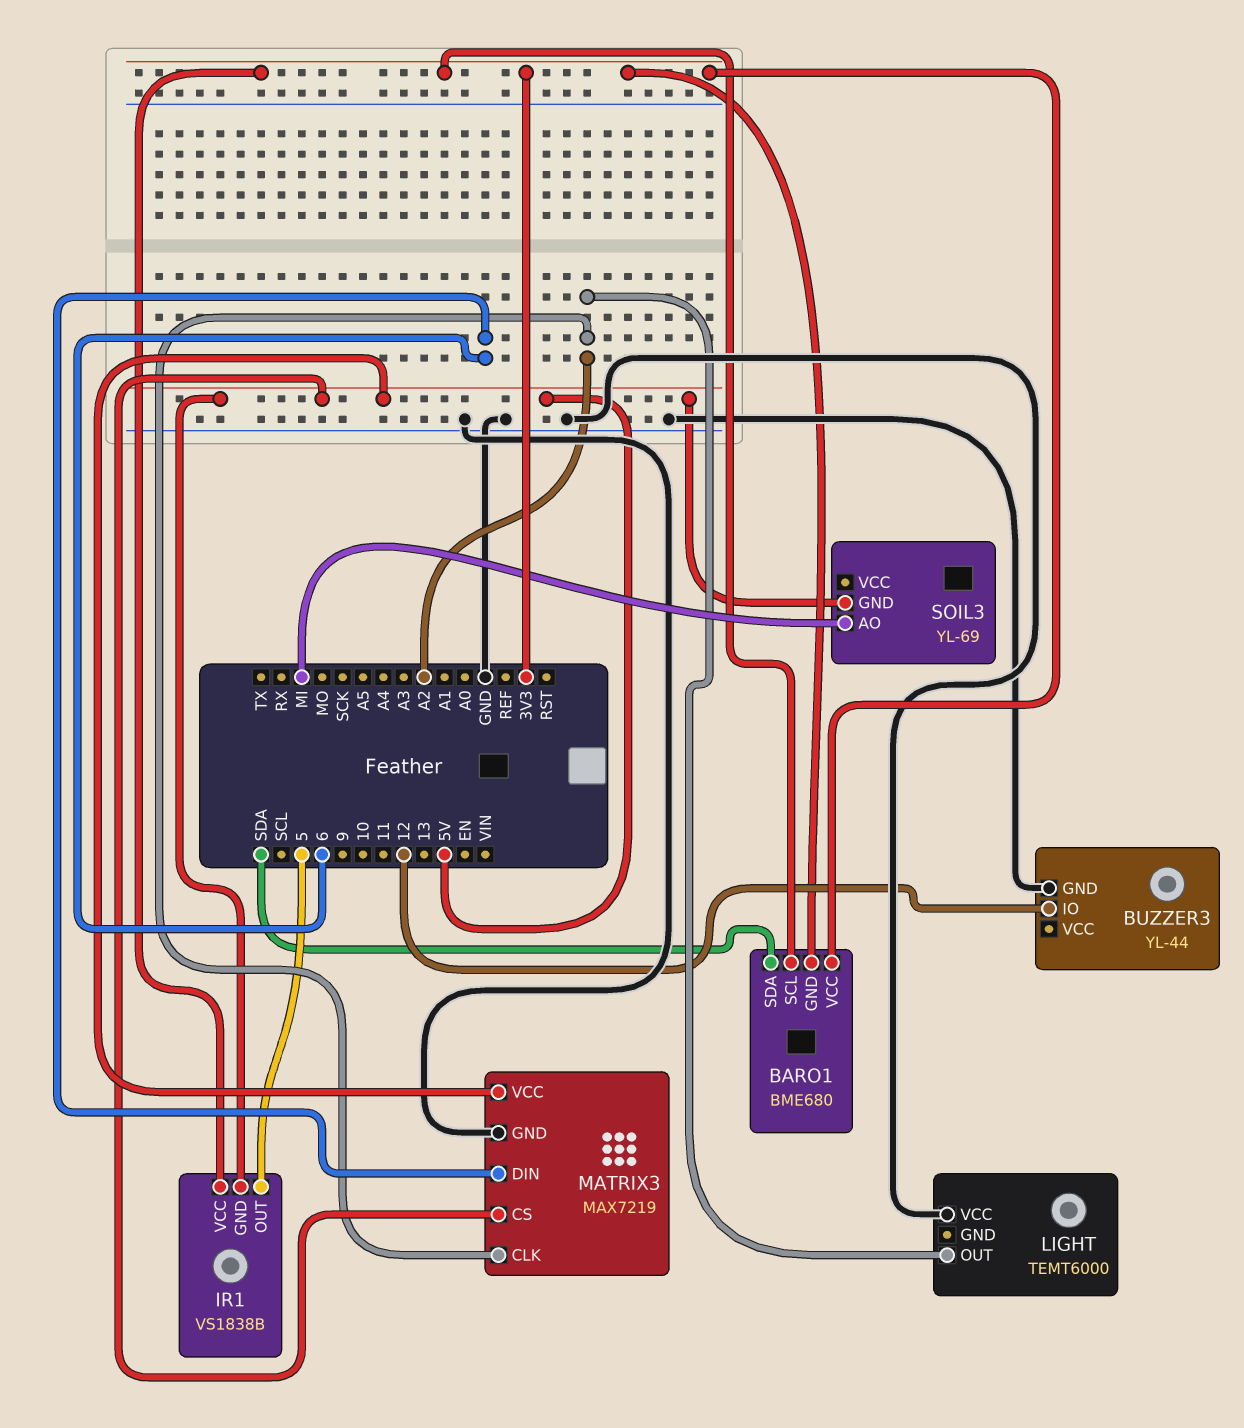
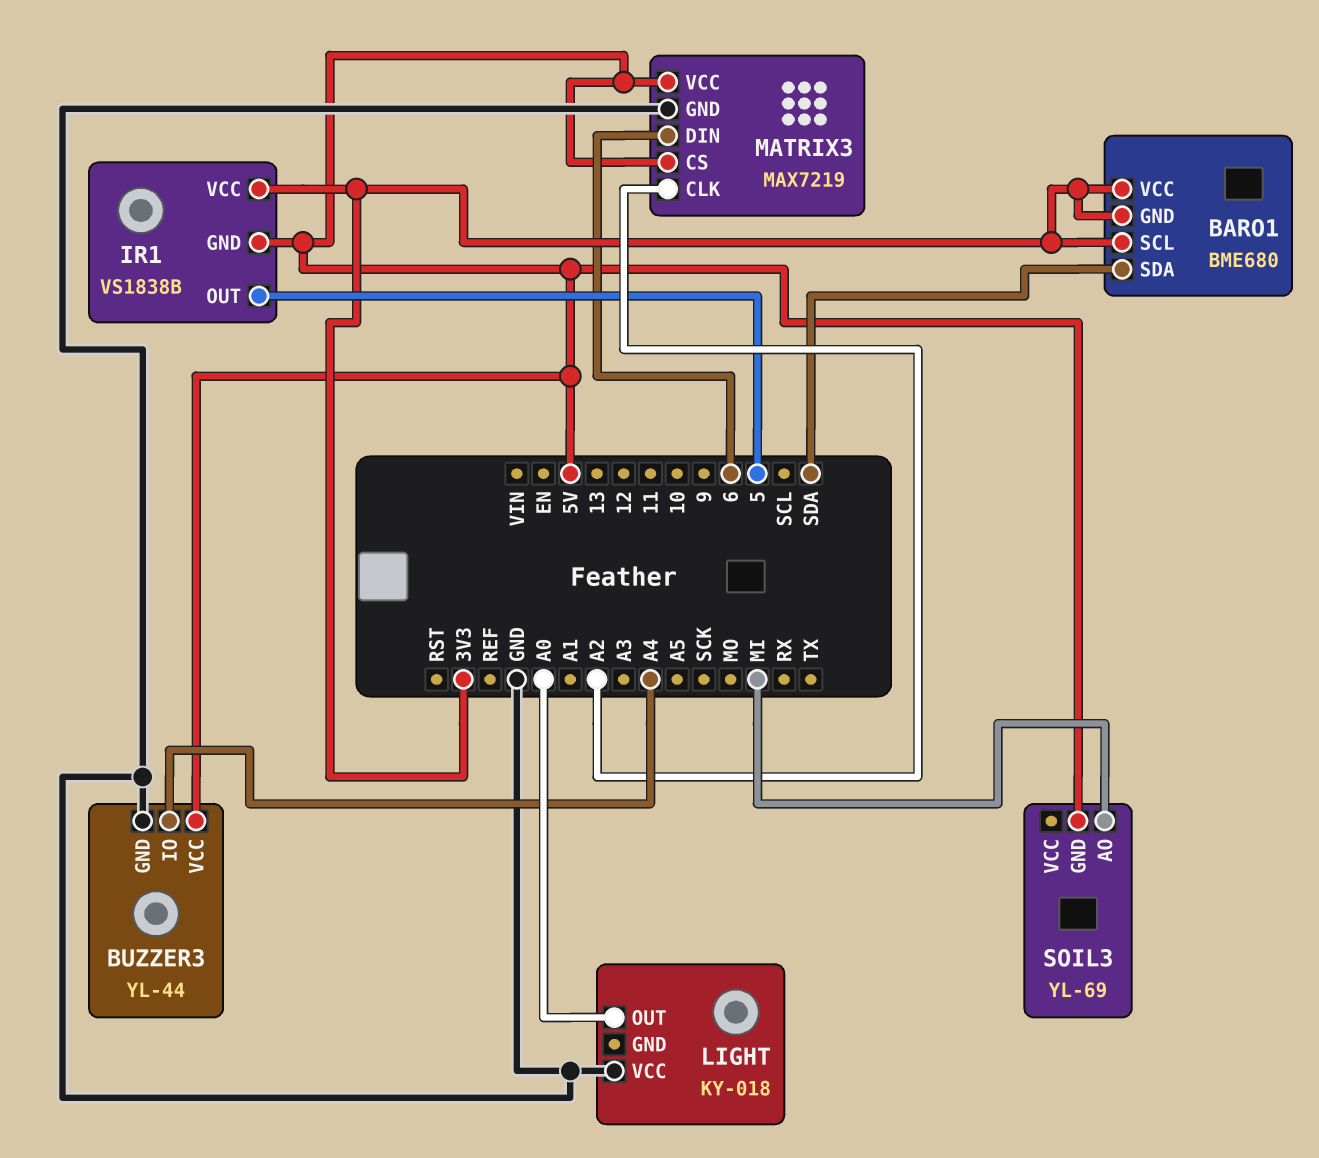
BUZZER3 pin IO: 12 -> A4
BUZZER3 pin VCC: none -> 5V
LIGHT: TEMT6000 -> KY-018
LIGHT pin OUT: A2 -> A0

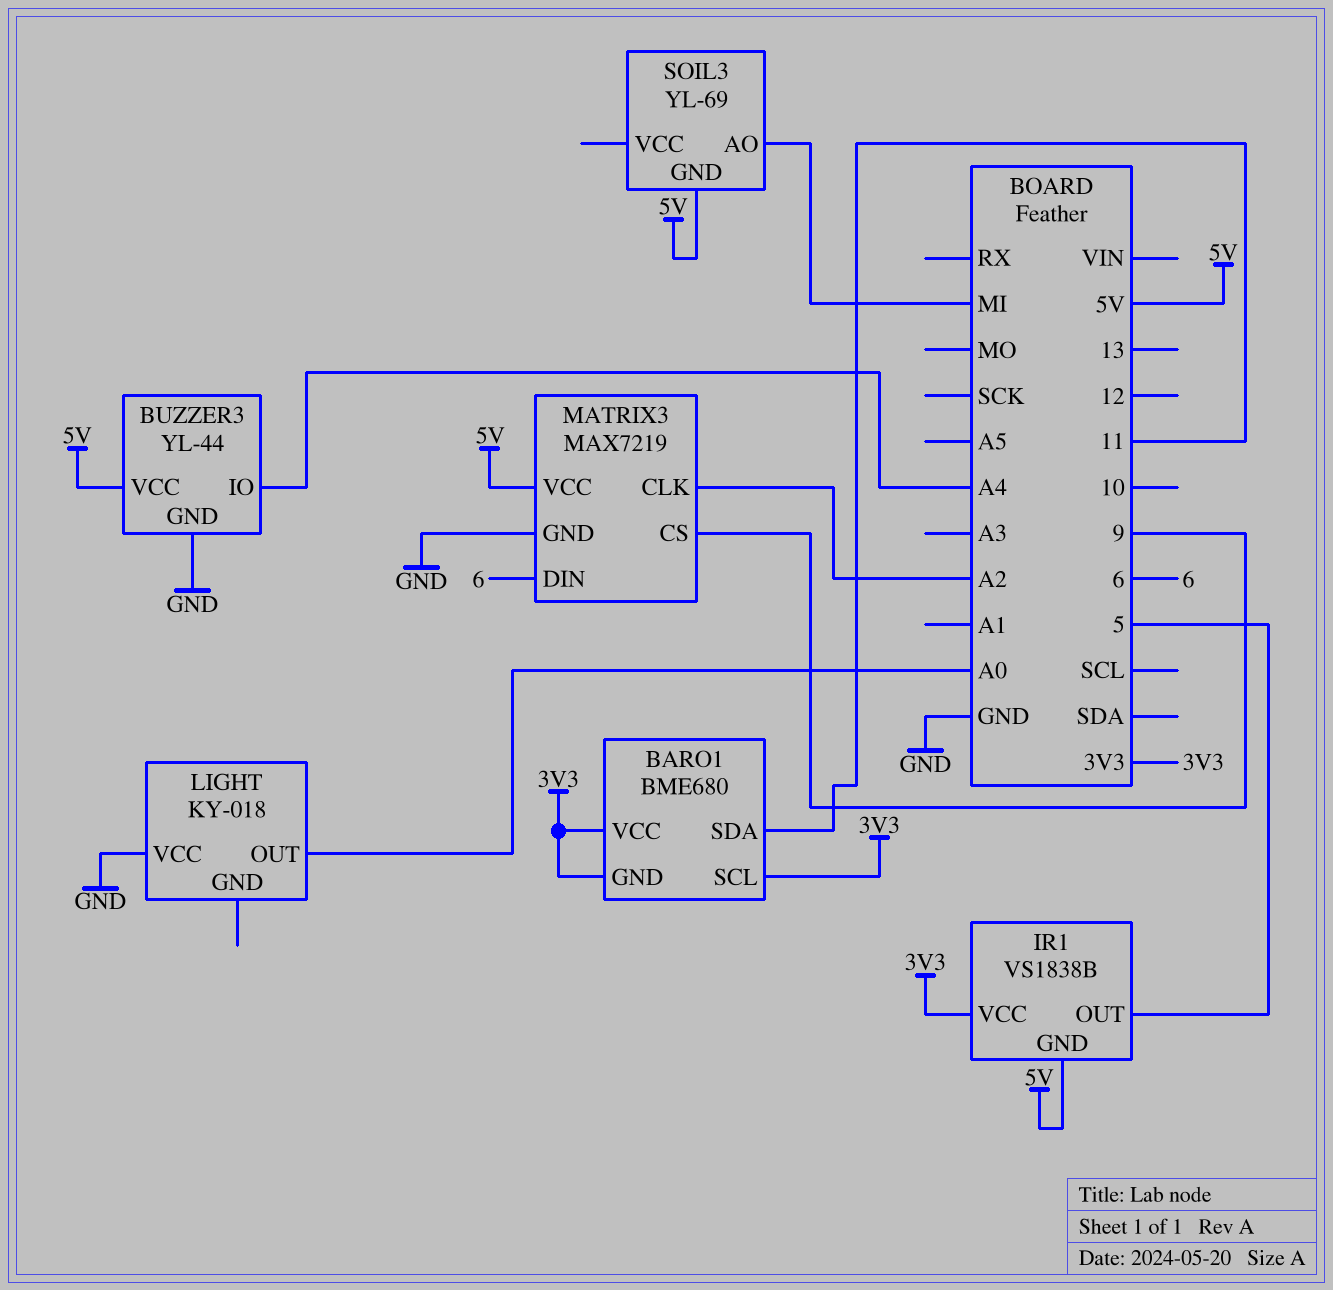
BARO1 pin SDA: SDA -> 11
MATRIX3 pin CS: 5V -> 9

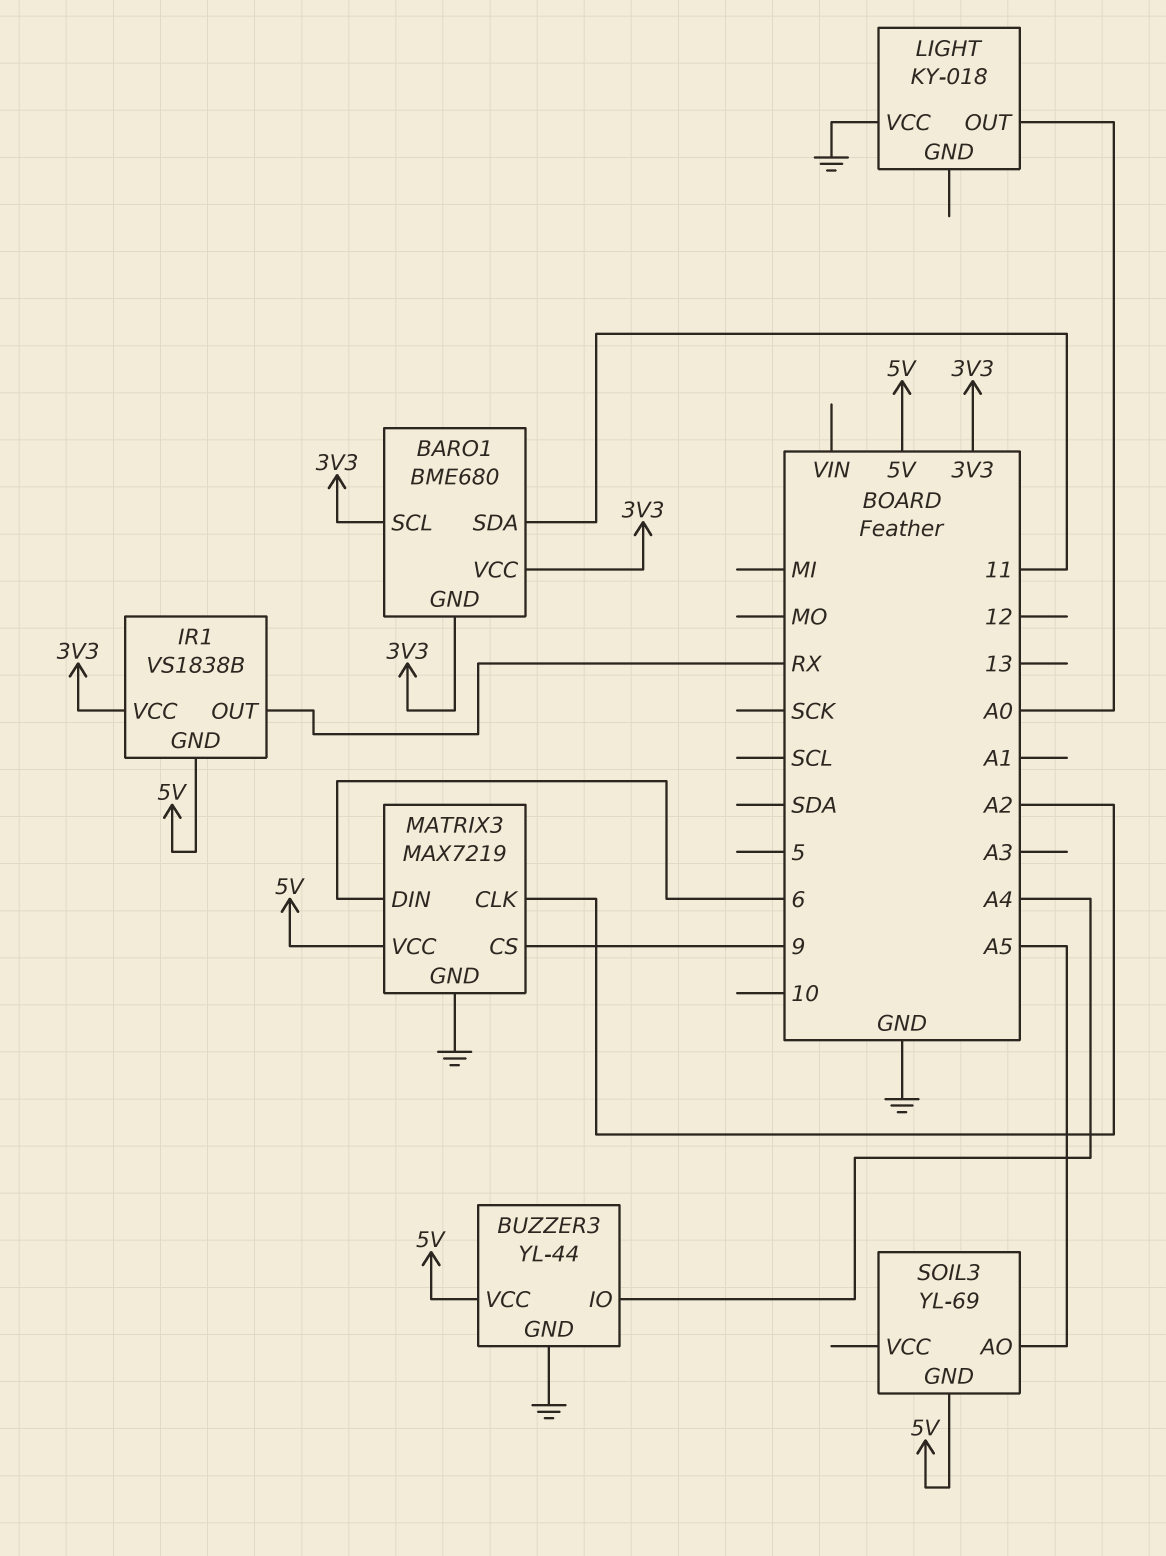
IR1 pin OUT: 5 -> RX
SOIL3 pin AO: MI -> A5

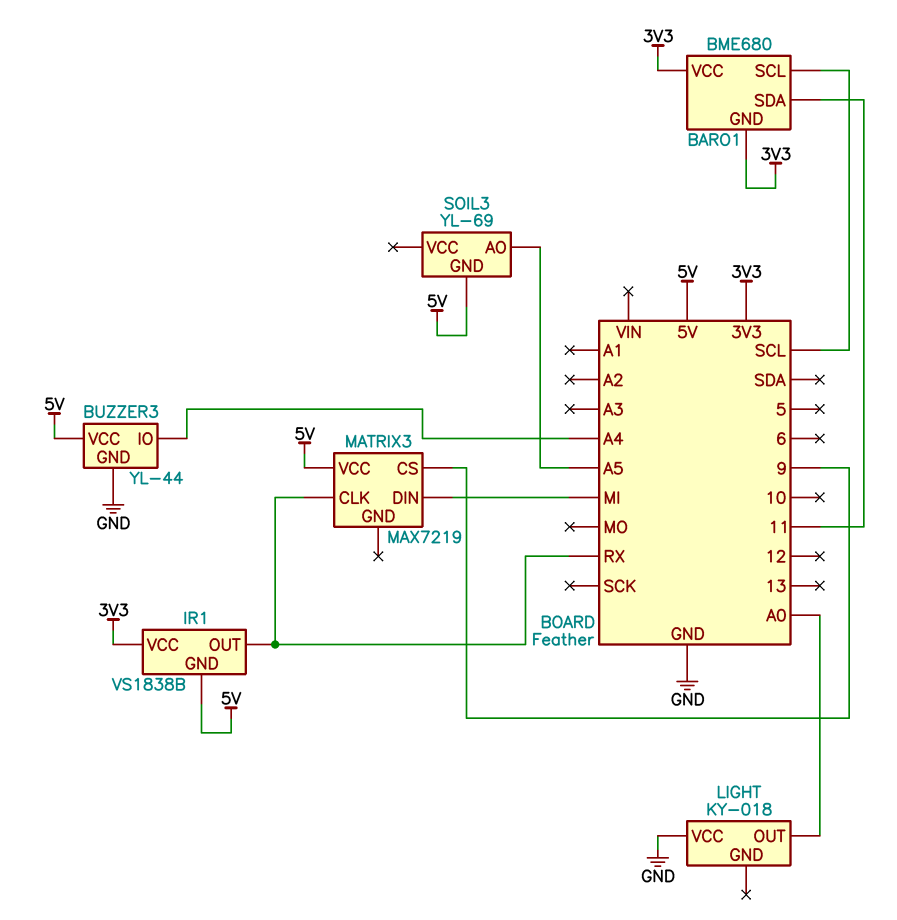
BARO1 pin SCL: 3V3 -> SCL
MATRIX3 pin CLK: A2 -> RX
MATRIX3 pin DIN: 6 -> MI
MATRIX3 pin GND: GND -> none

